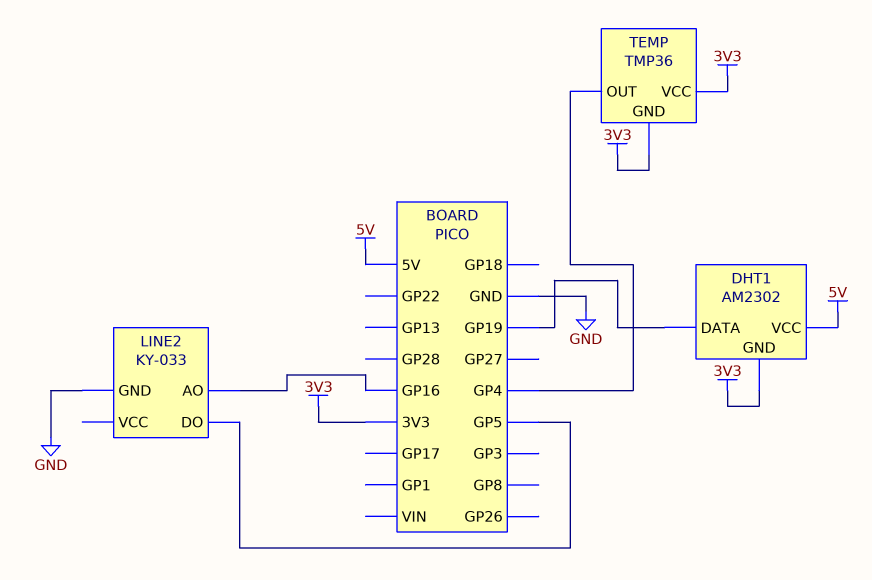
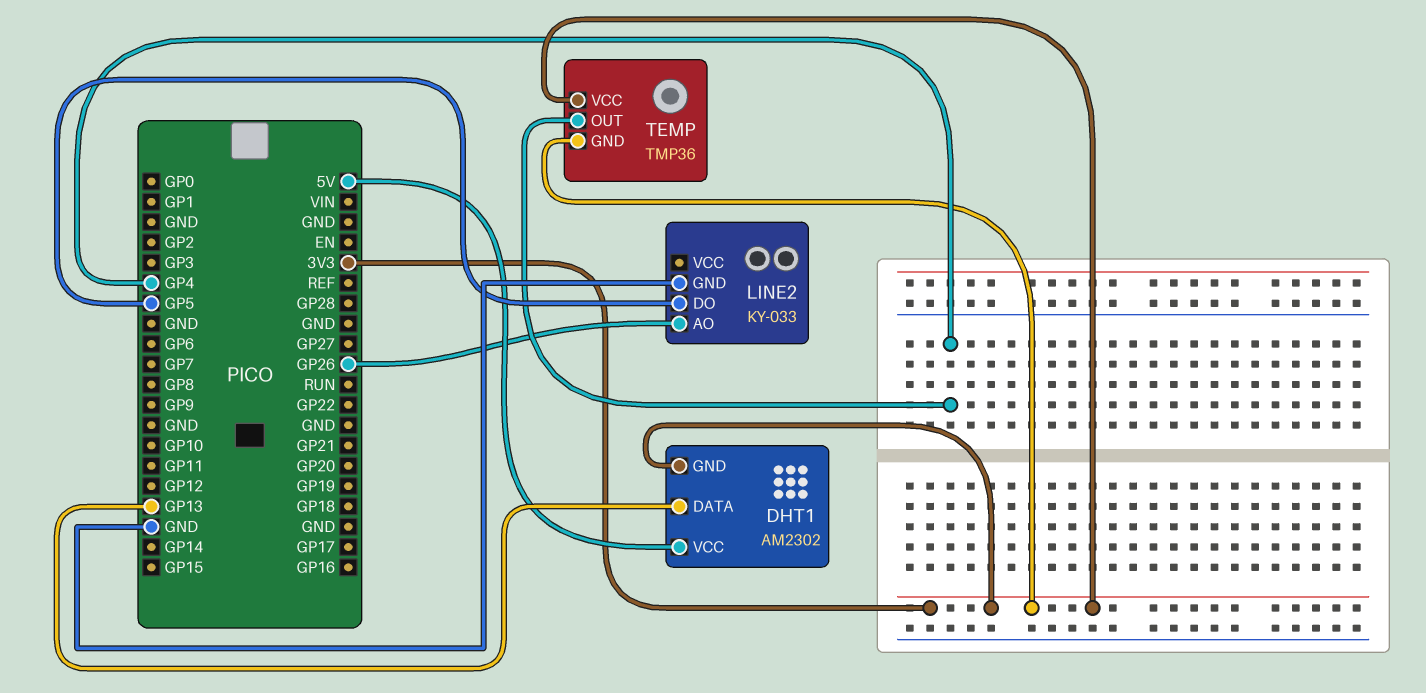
DHT1 pin DATA: GP19 -> GP13
LINE2 pin AO: GP16 -> GP26

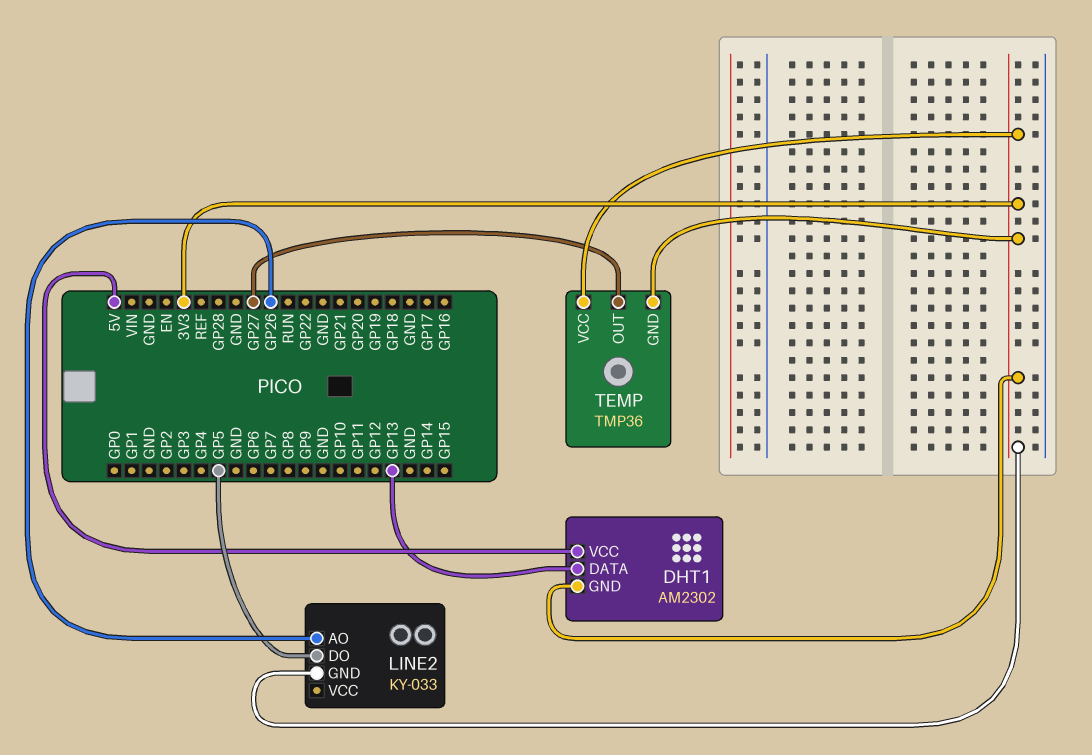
LINE2 pin GND: GND -> 3V3
TEMP pin OUT: GP4 -> GP27

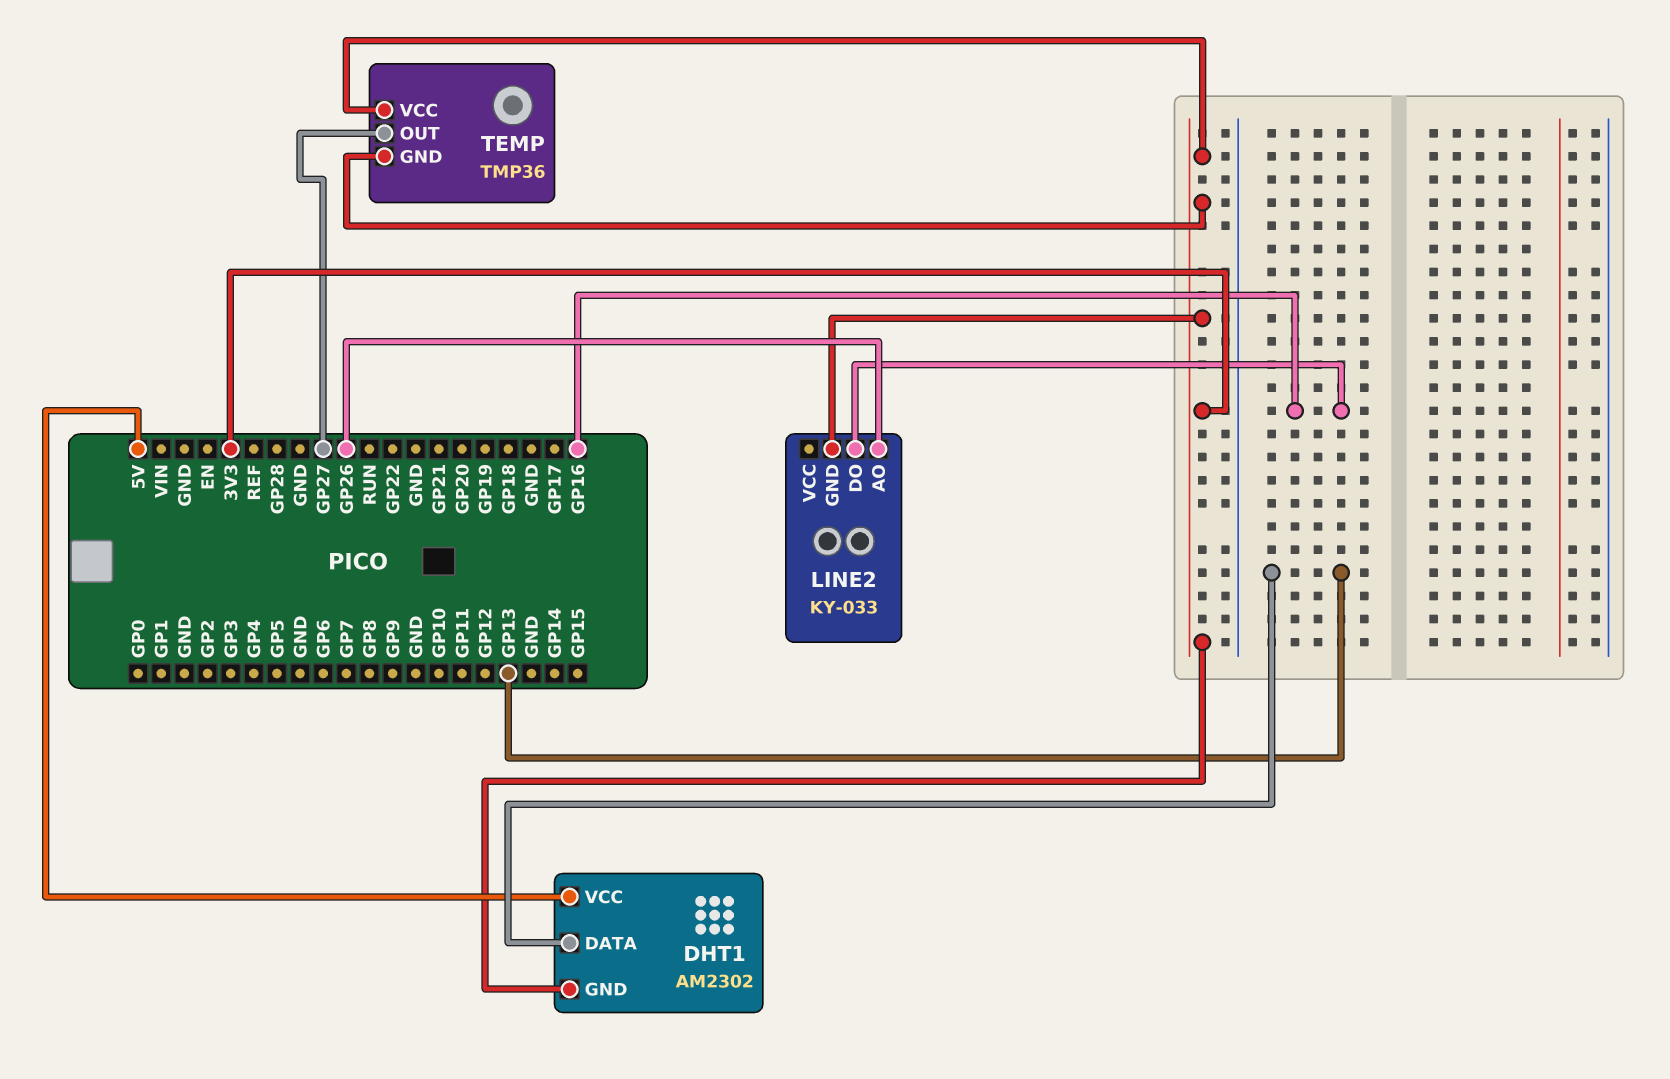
LINE2 pin DO: GP5 -> GP16

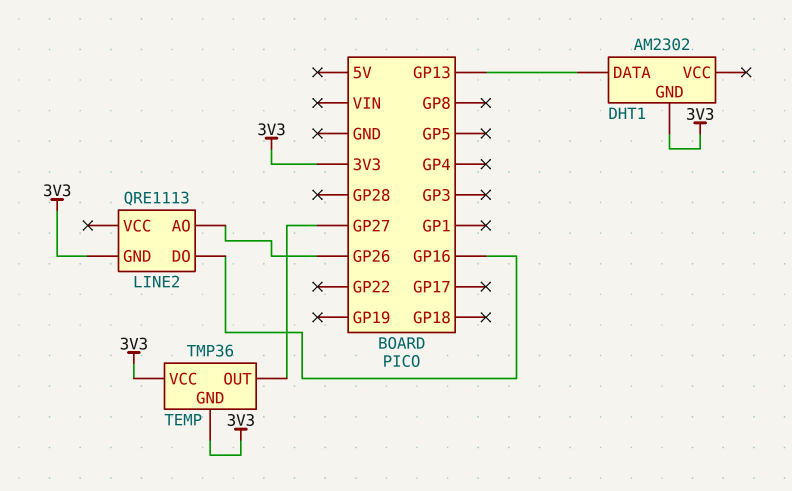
DHT1 pin VCC: 5V -> none
LINE2: KY-033 -> QRE1113

